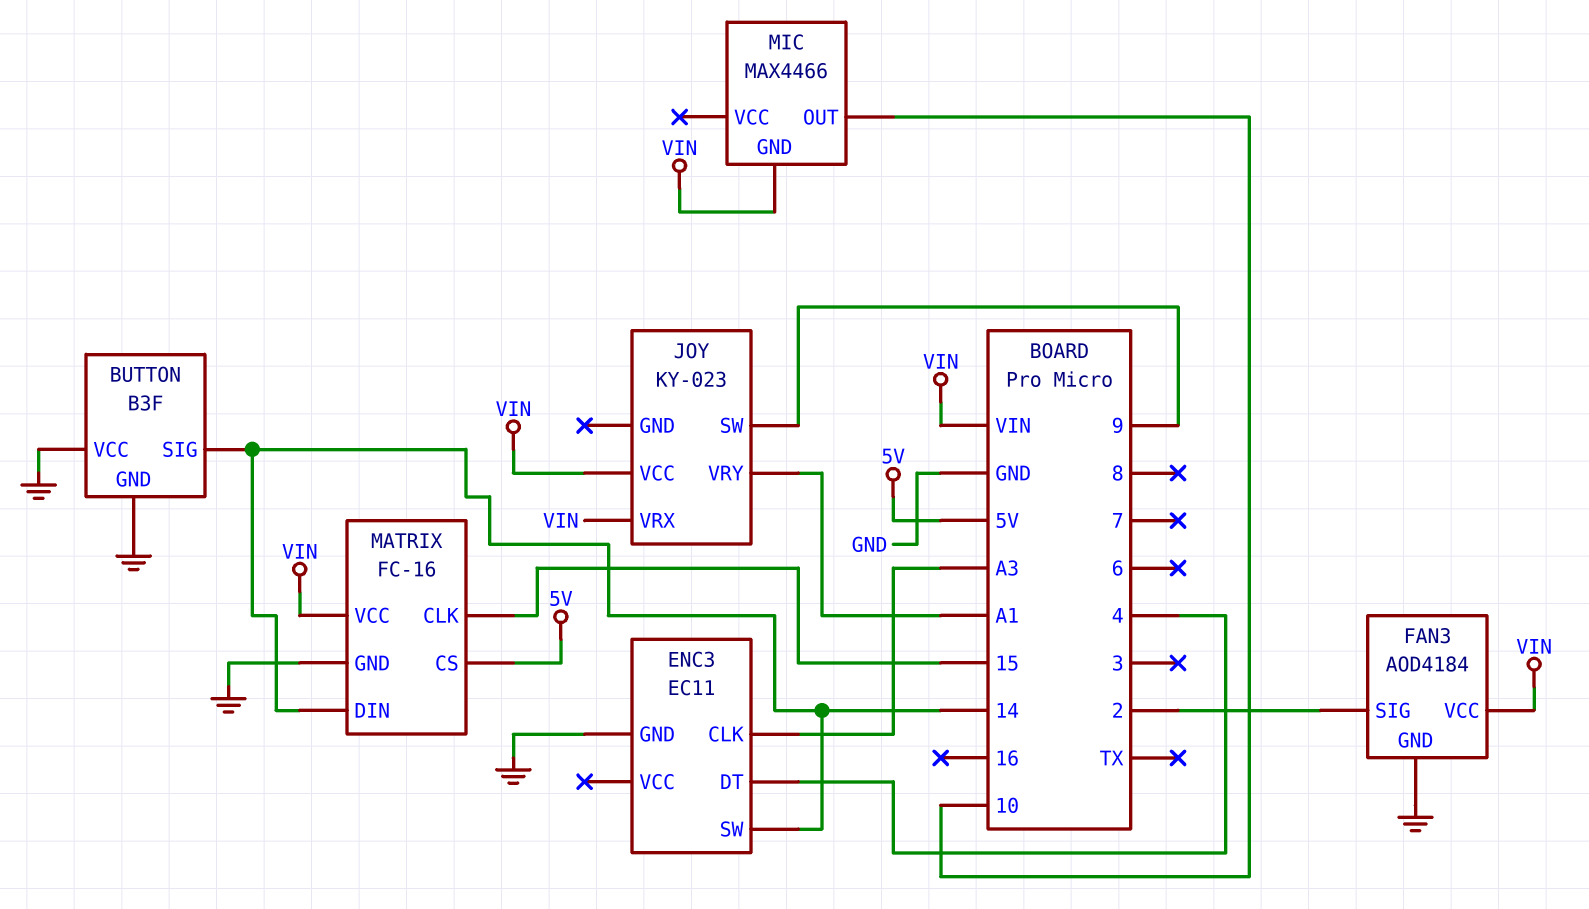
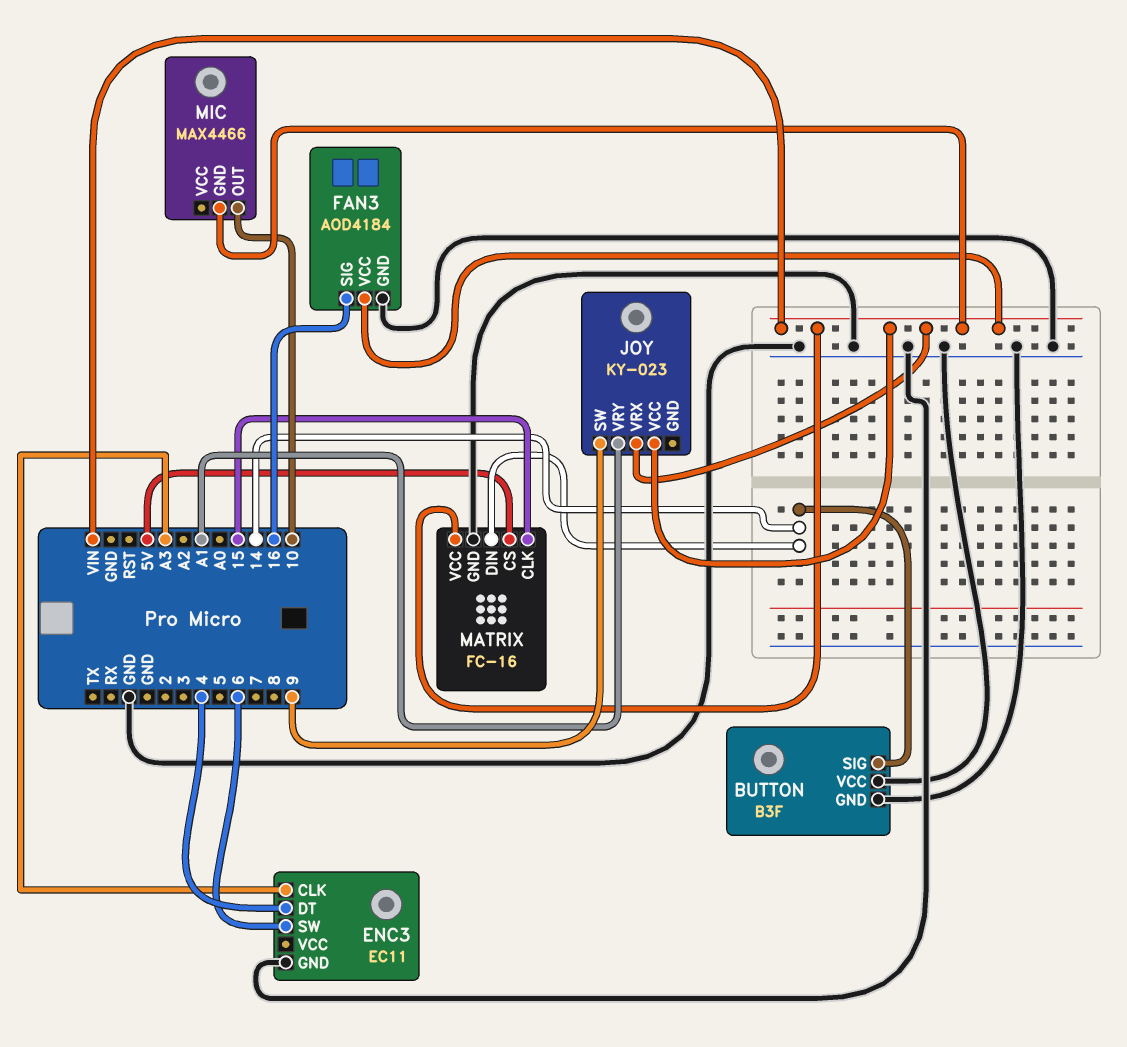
ENC3 pin SW: 14 -> 6
FAN3 pin SIG: 2 -> 16

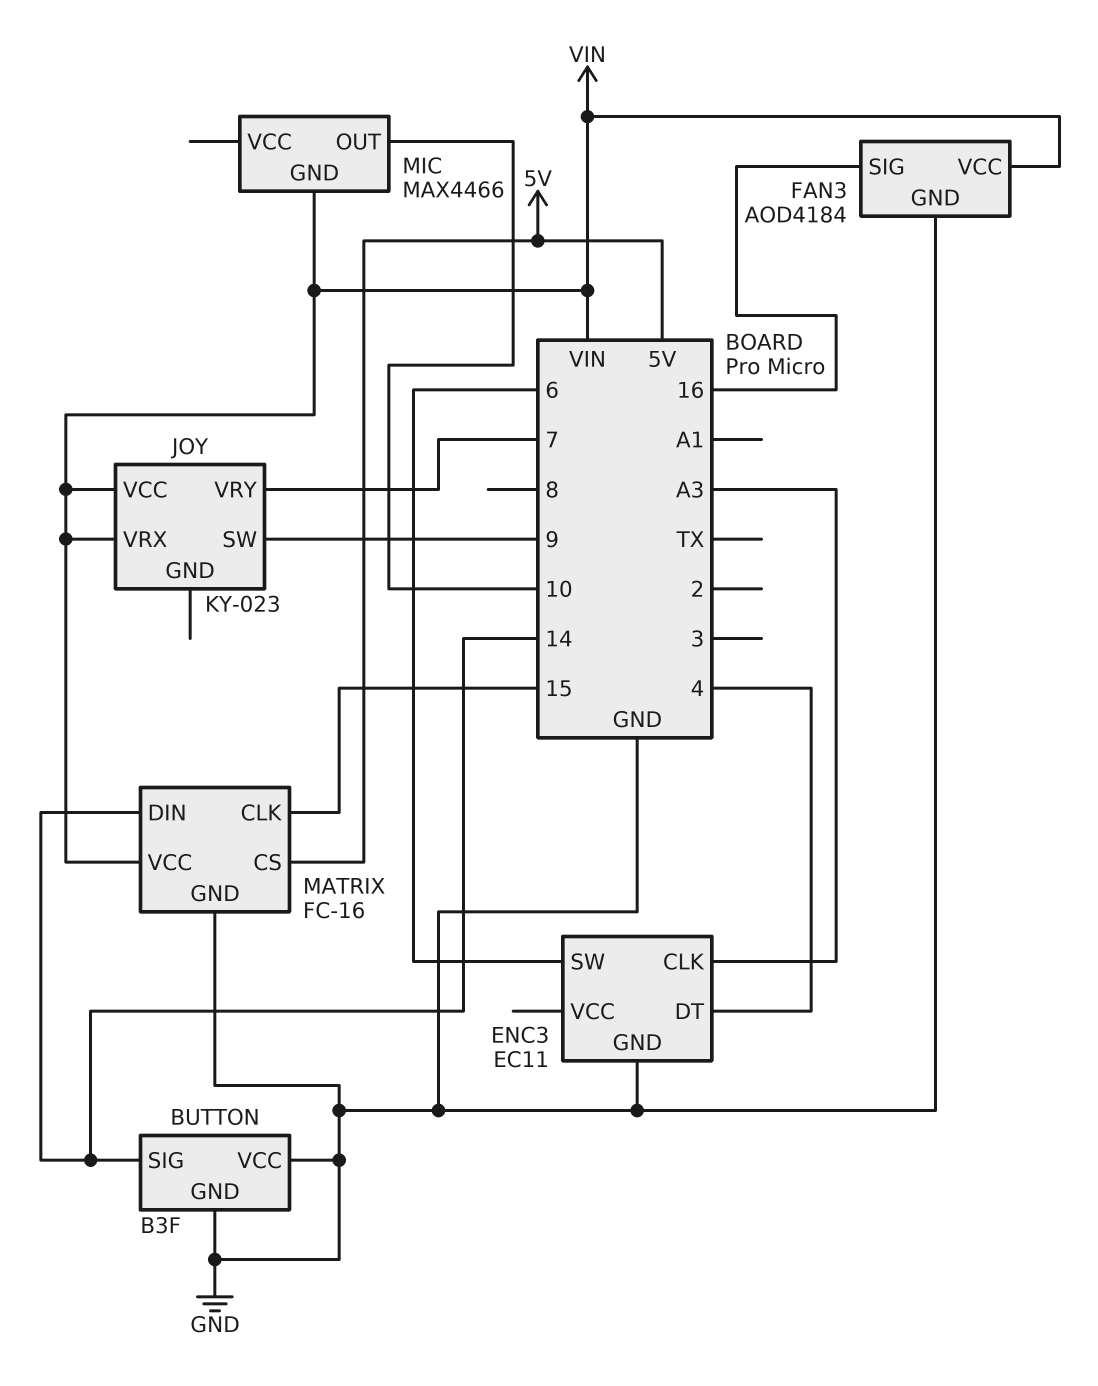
JOY pin VRY: A1 -> 7

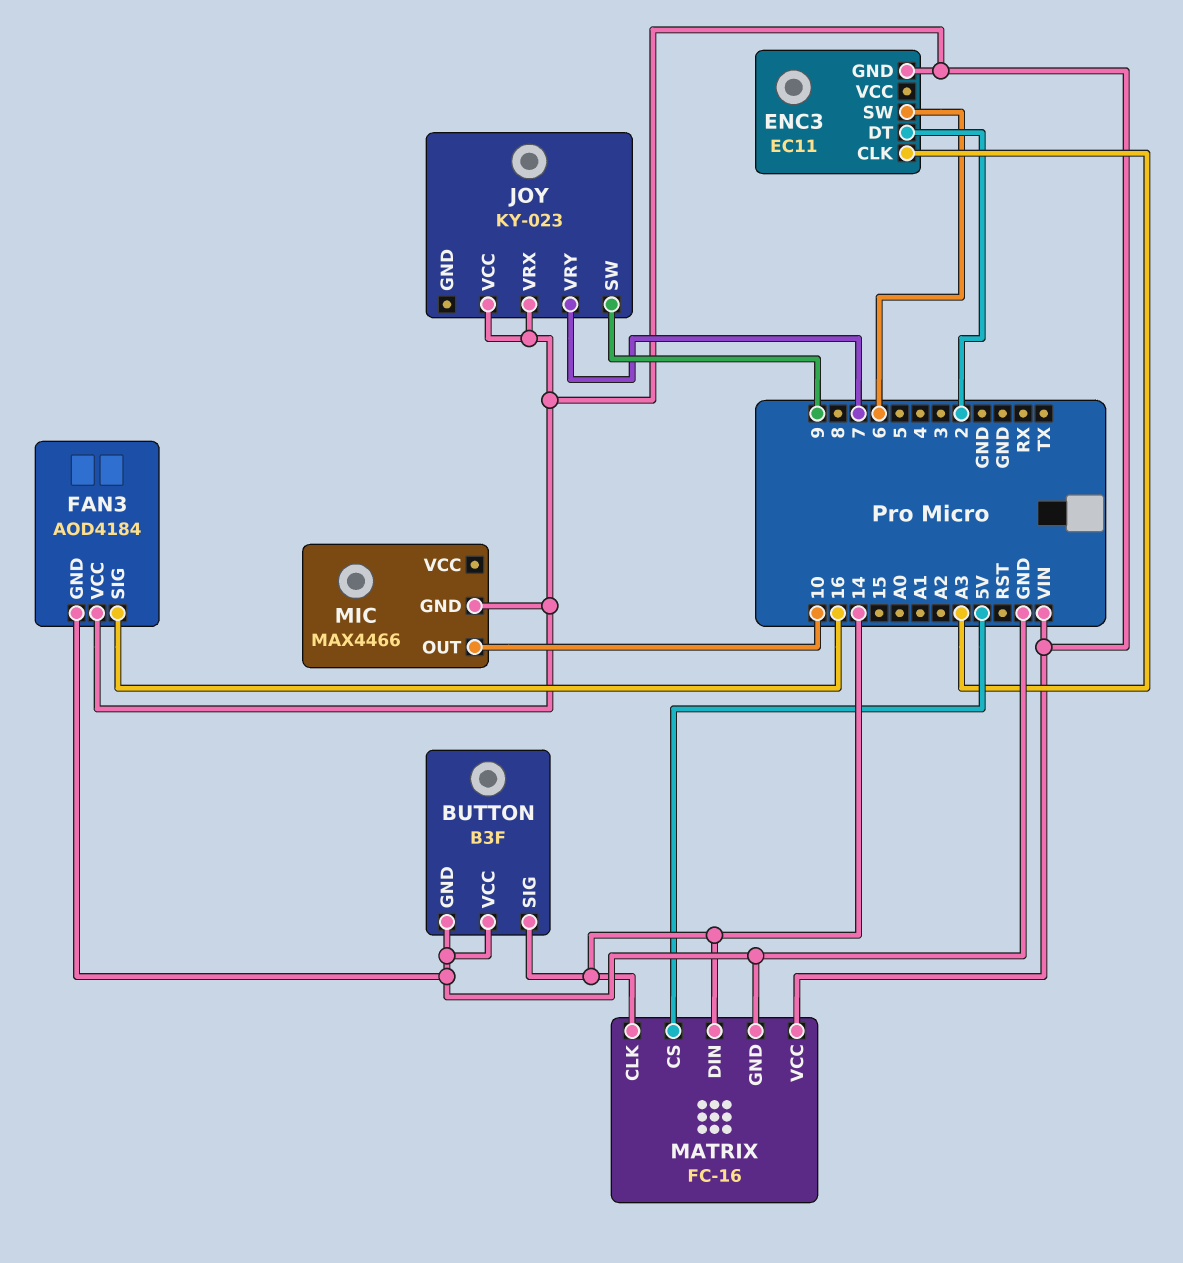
ENC3 pin DT: 4 -> 2
ENC3 pin GND: GND -> VIN
MATRIX pin CLK: 15 -> 14

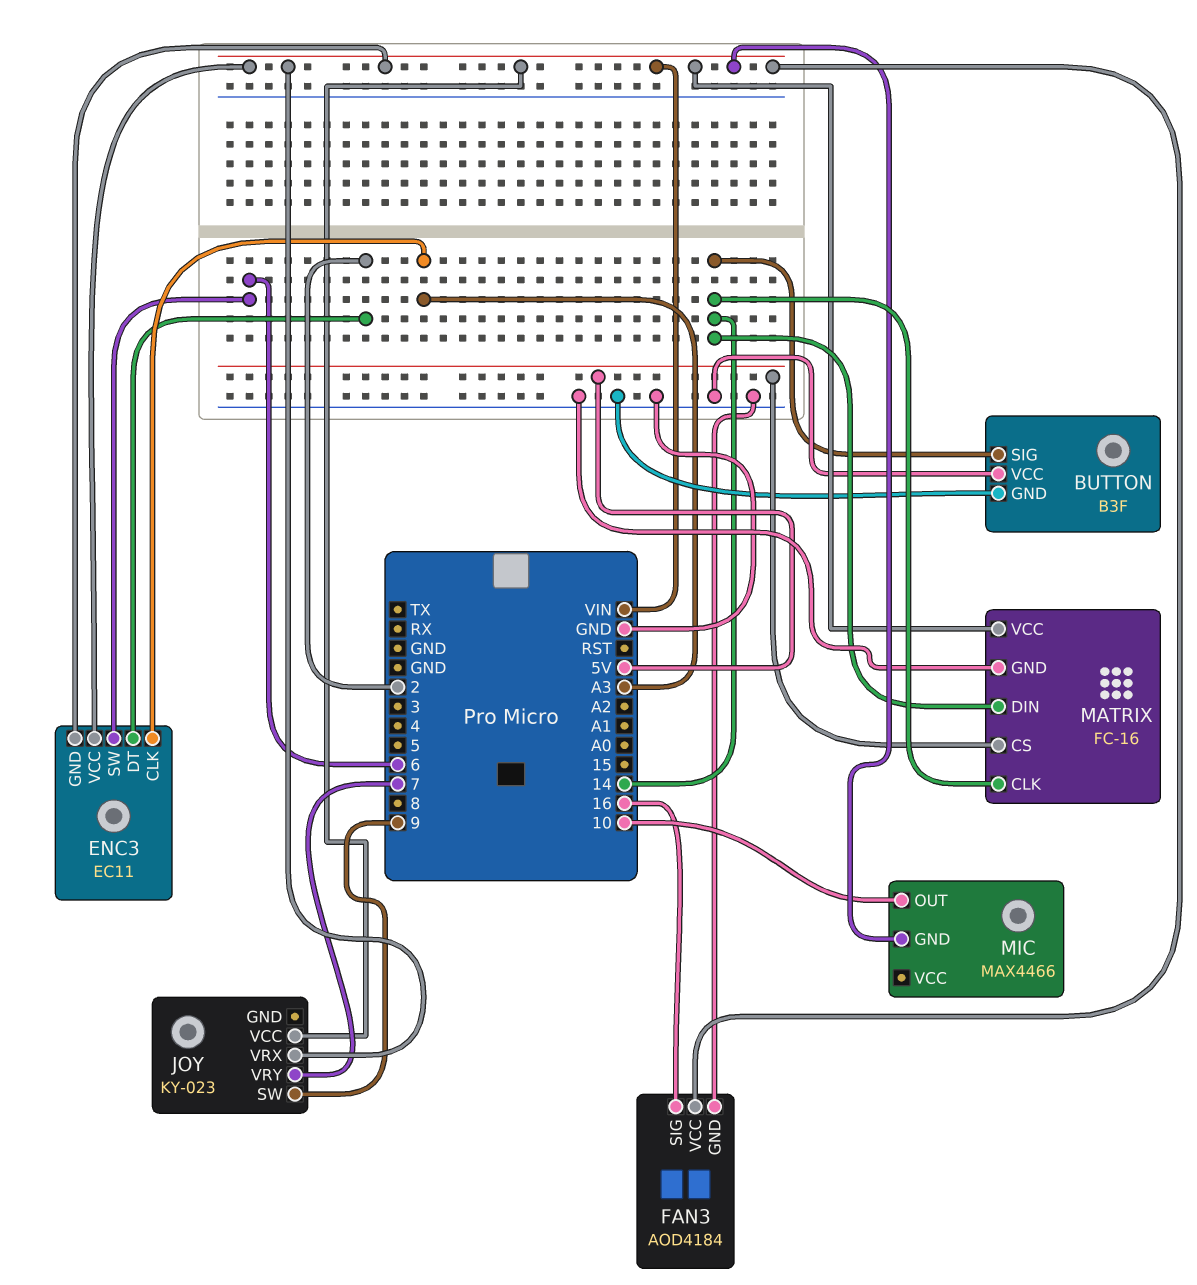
ENC3 pin VCC: none -> VIN

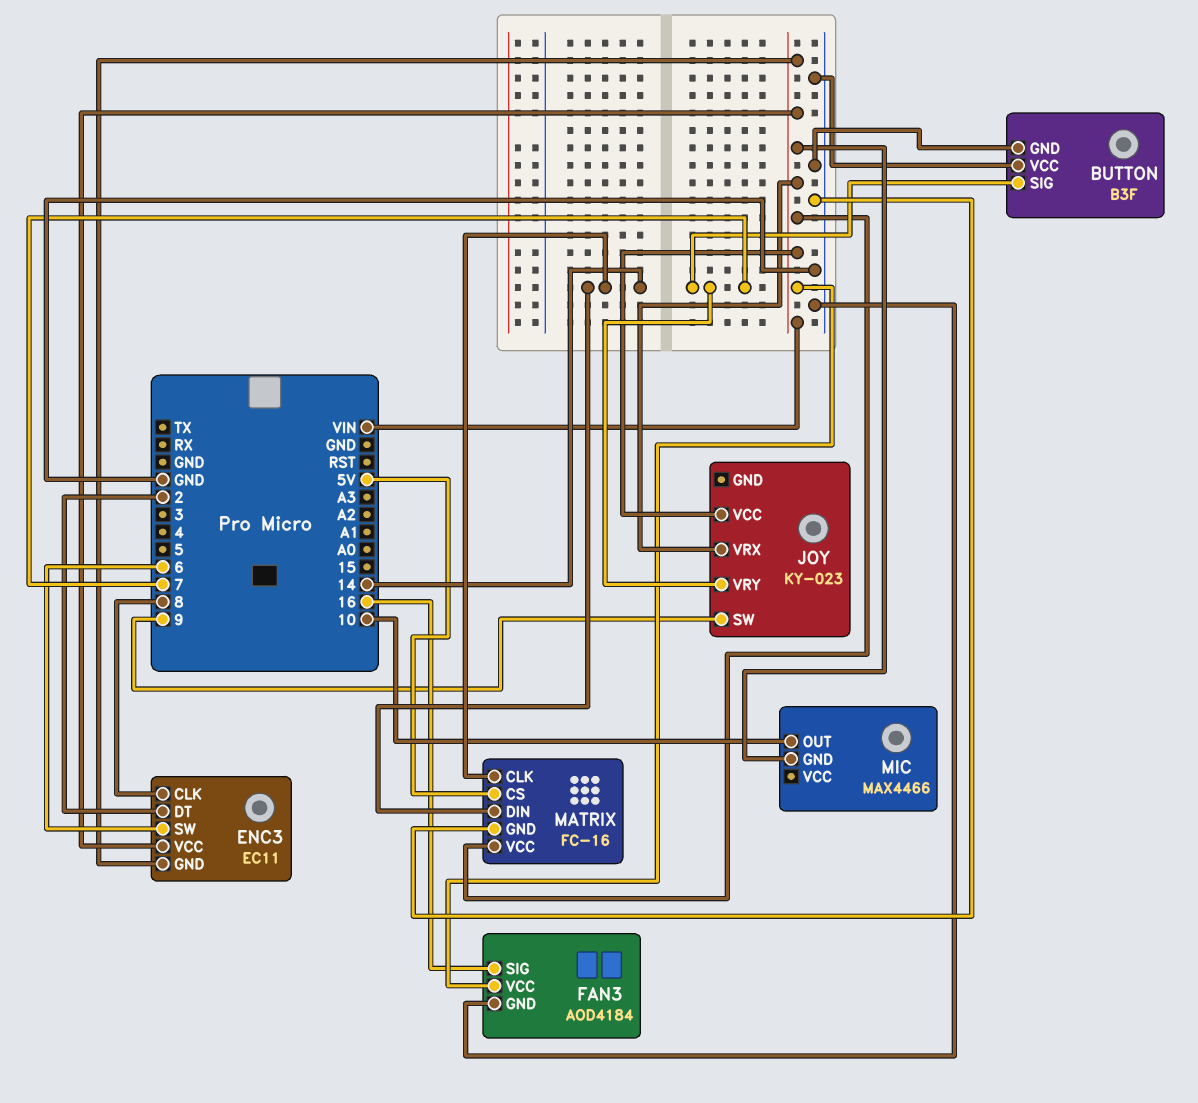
BUTTON pin SIG: 14 -> 7
ENC3 pin CLK: A3 -> 8

